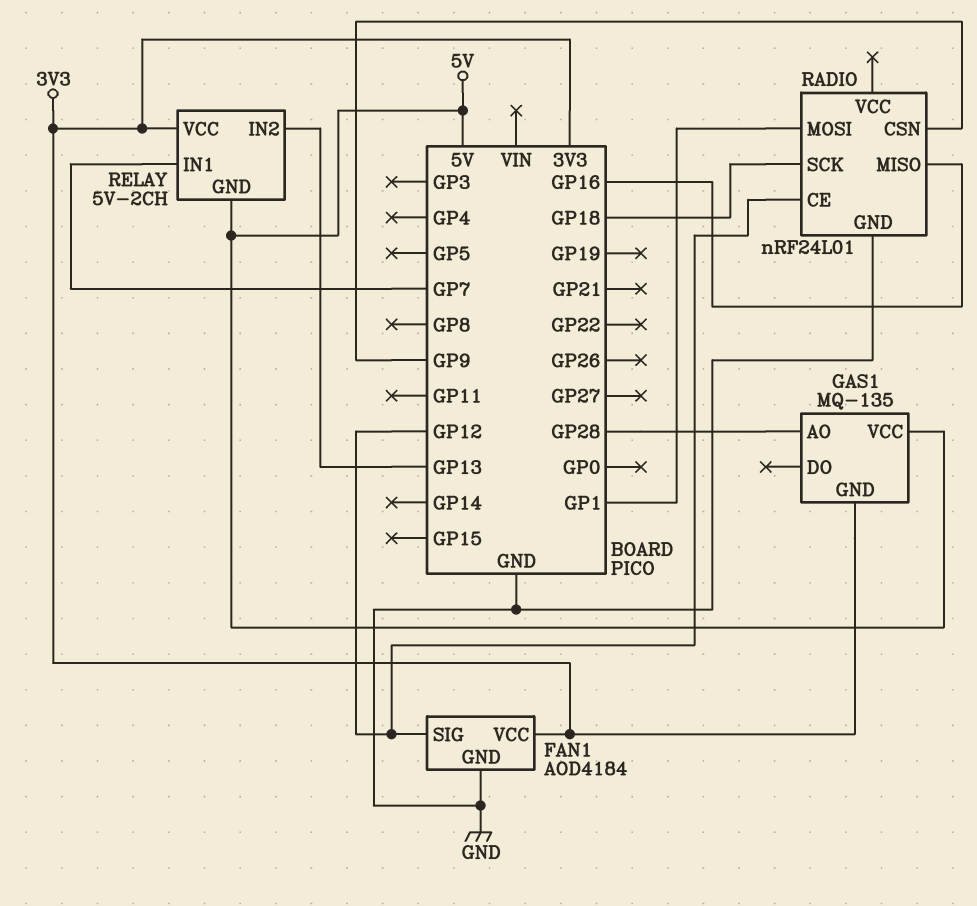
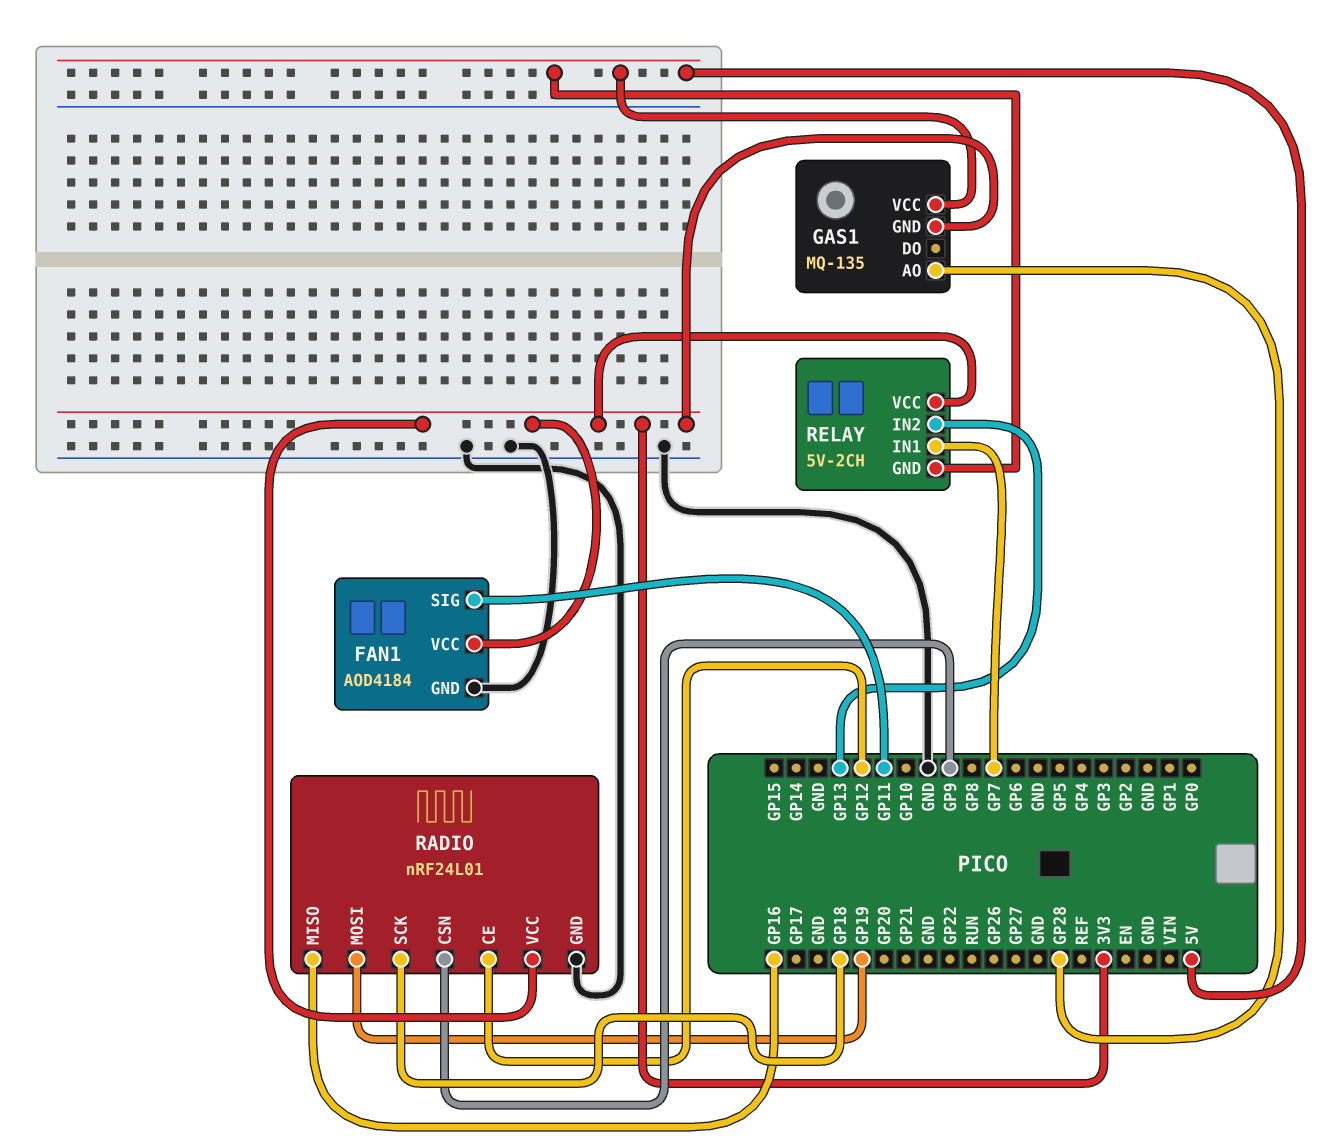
FAN1 pin SIG: GP12 -> GP11
RADIO pin MOSI: GP1 -> GP19
RADIO pin VCC: none -> 3V3

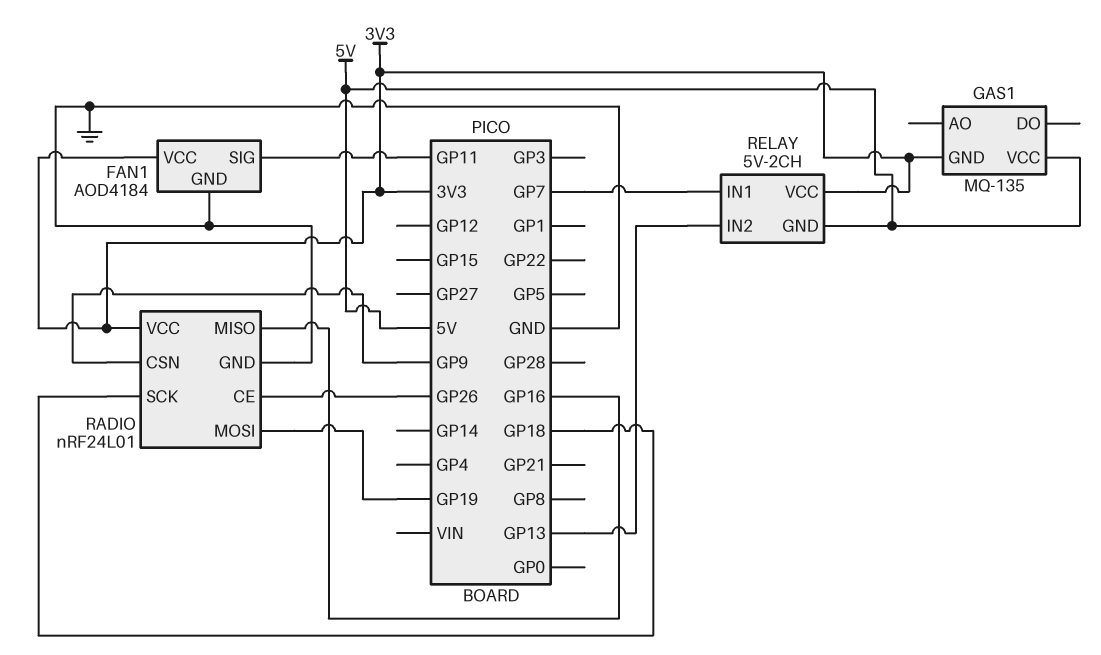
GAS1 pin AO: GP28 -> none
RADIO pin CE: GP12 -> GP26

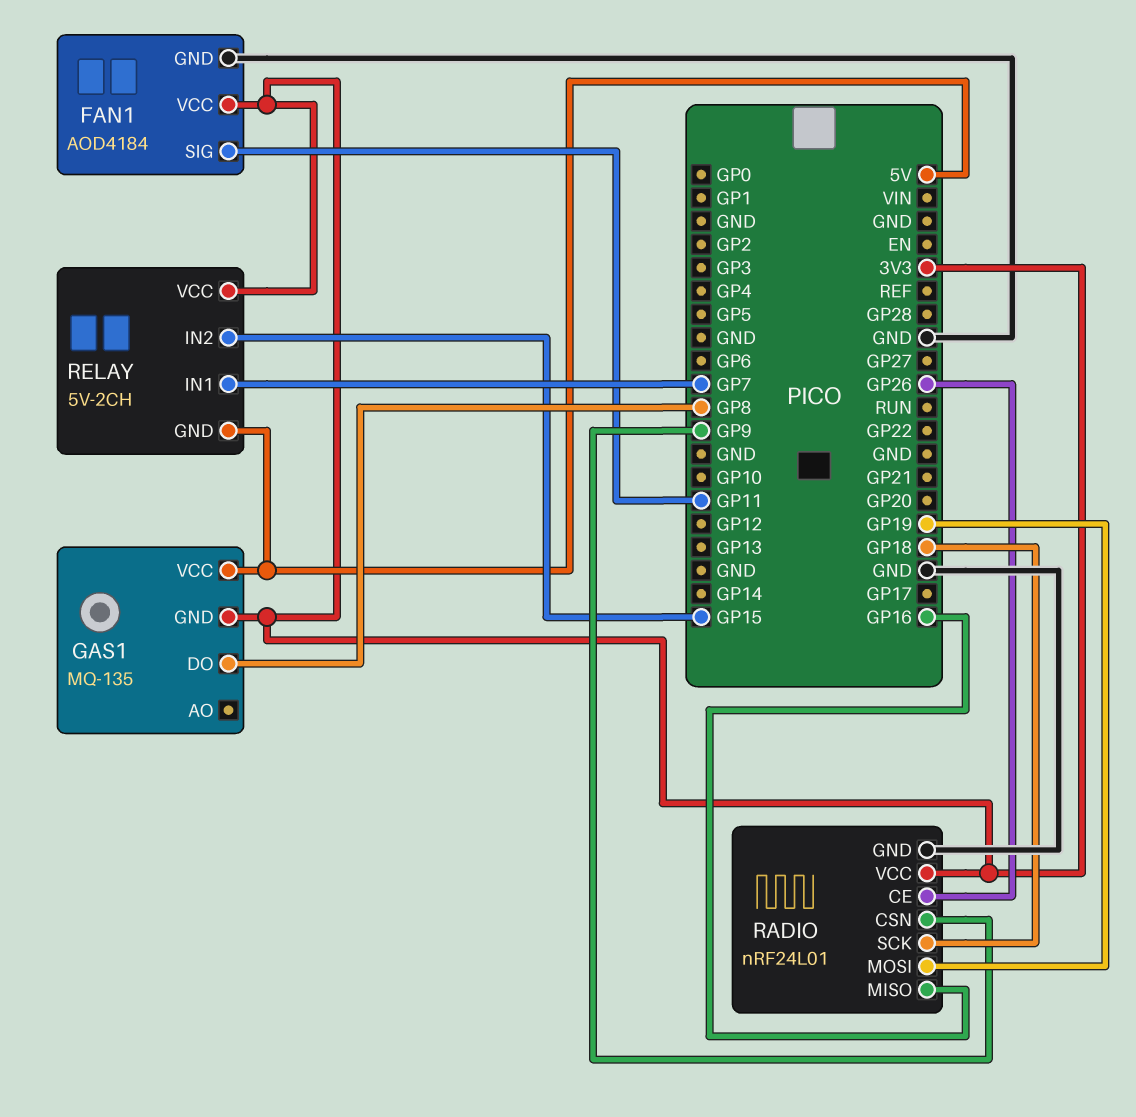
GAS1 pin DO: none -> GP8
RELAY pin IN2: GP13 -> GP15

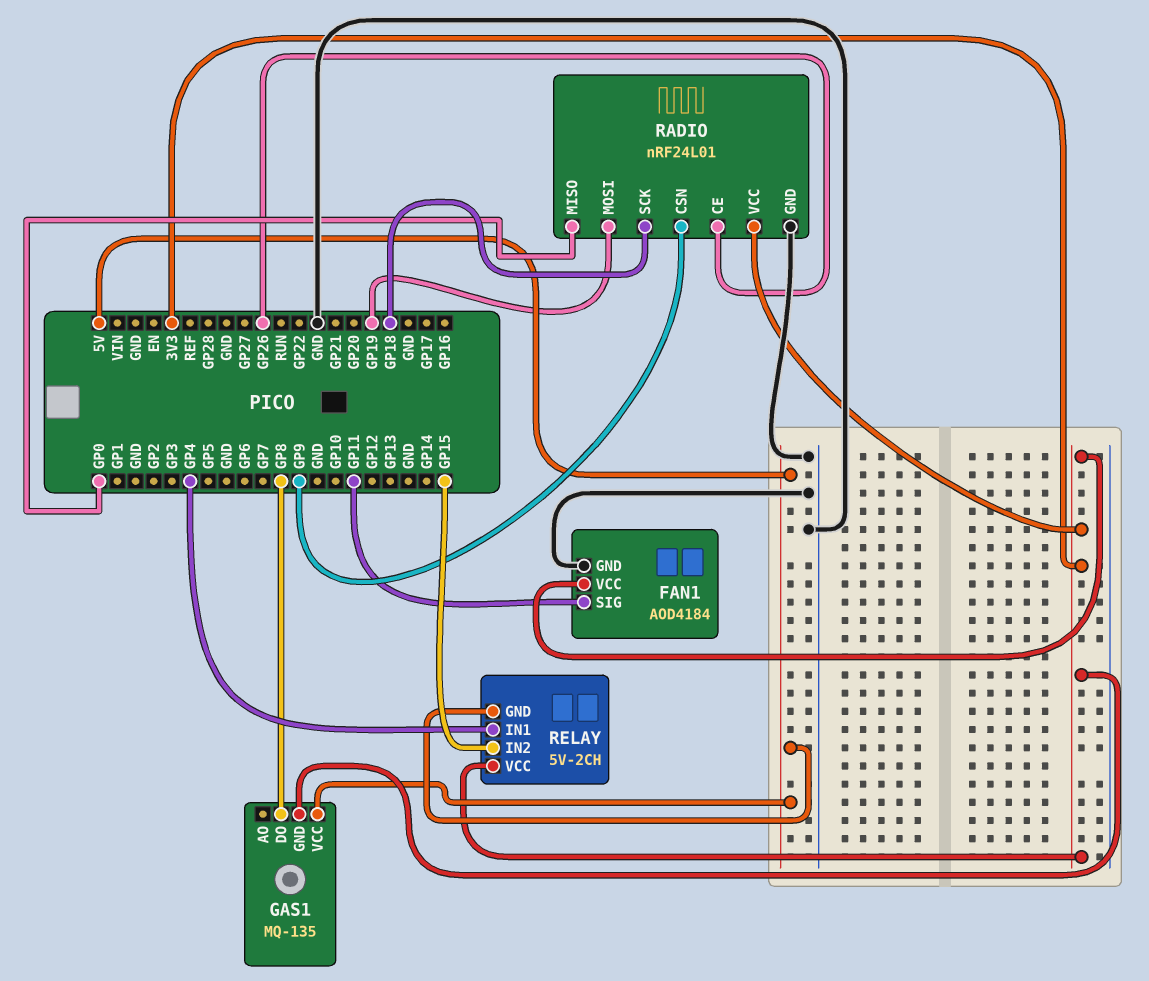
RADIO pin MISO: GP16 -> GP0
RELAY pin IN1: GP7 -> GP4

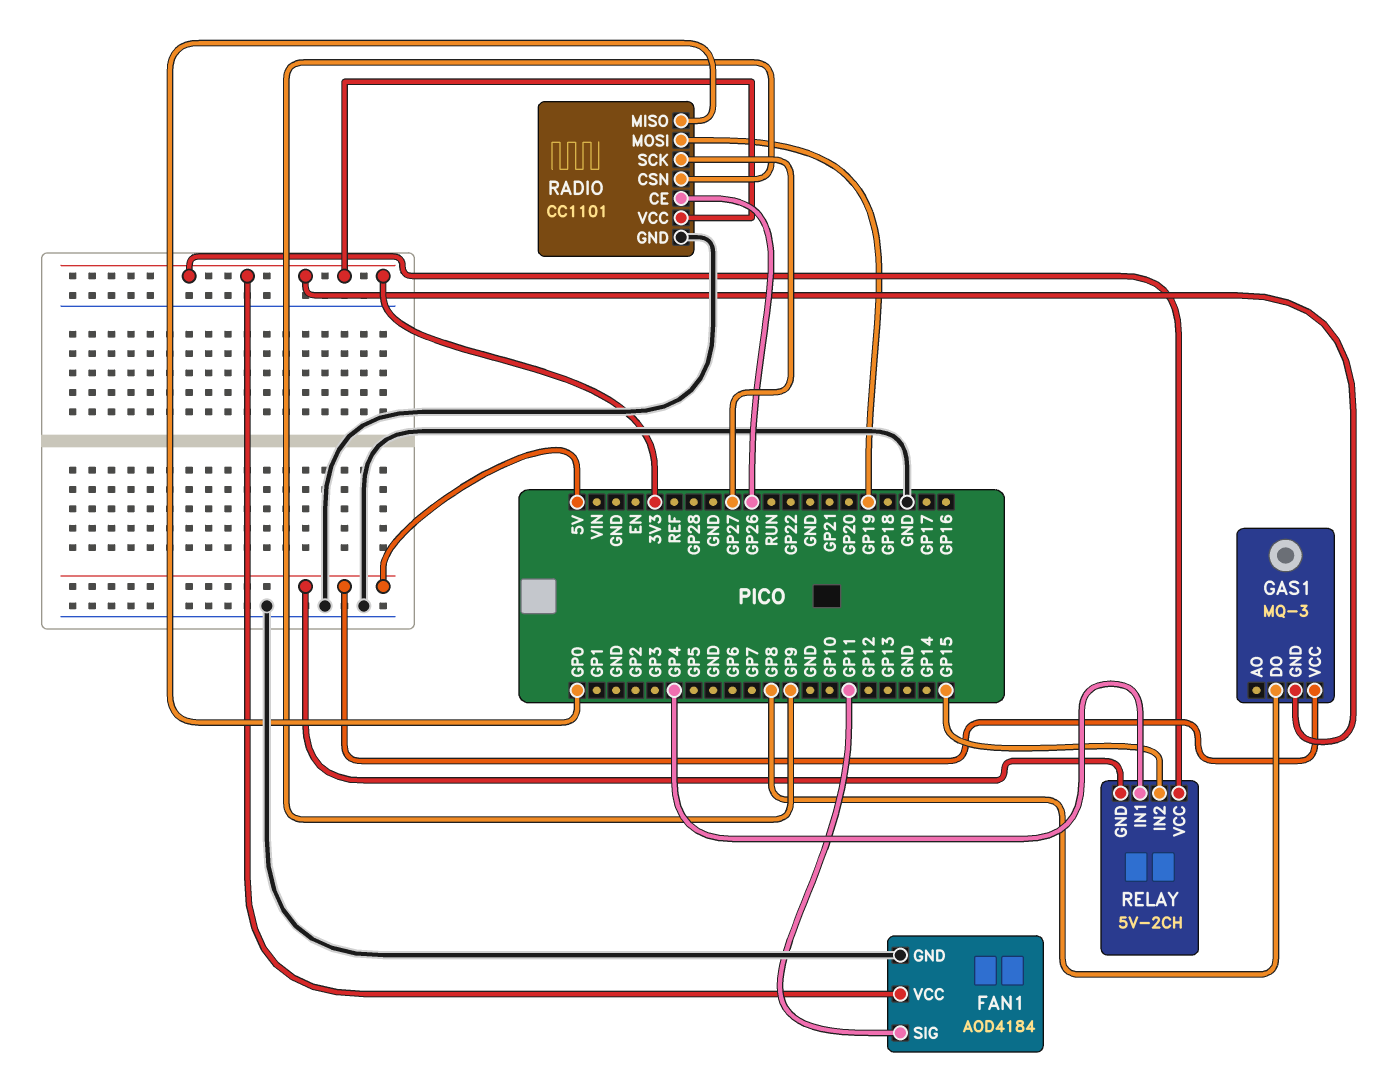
GAS1: MQ-135 -> MQ-3
RADIO: nRF24L01 -> CC1101
RADIO pin SCK: GP18 -> GP27

